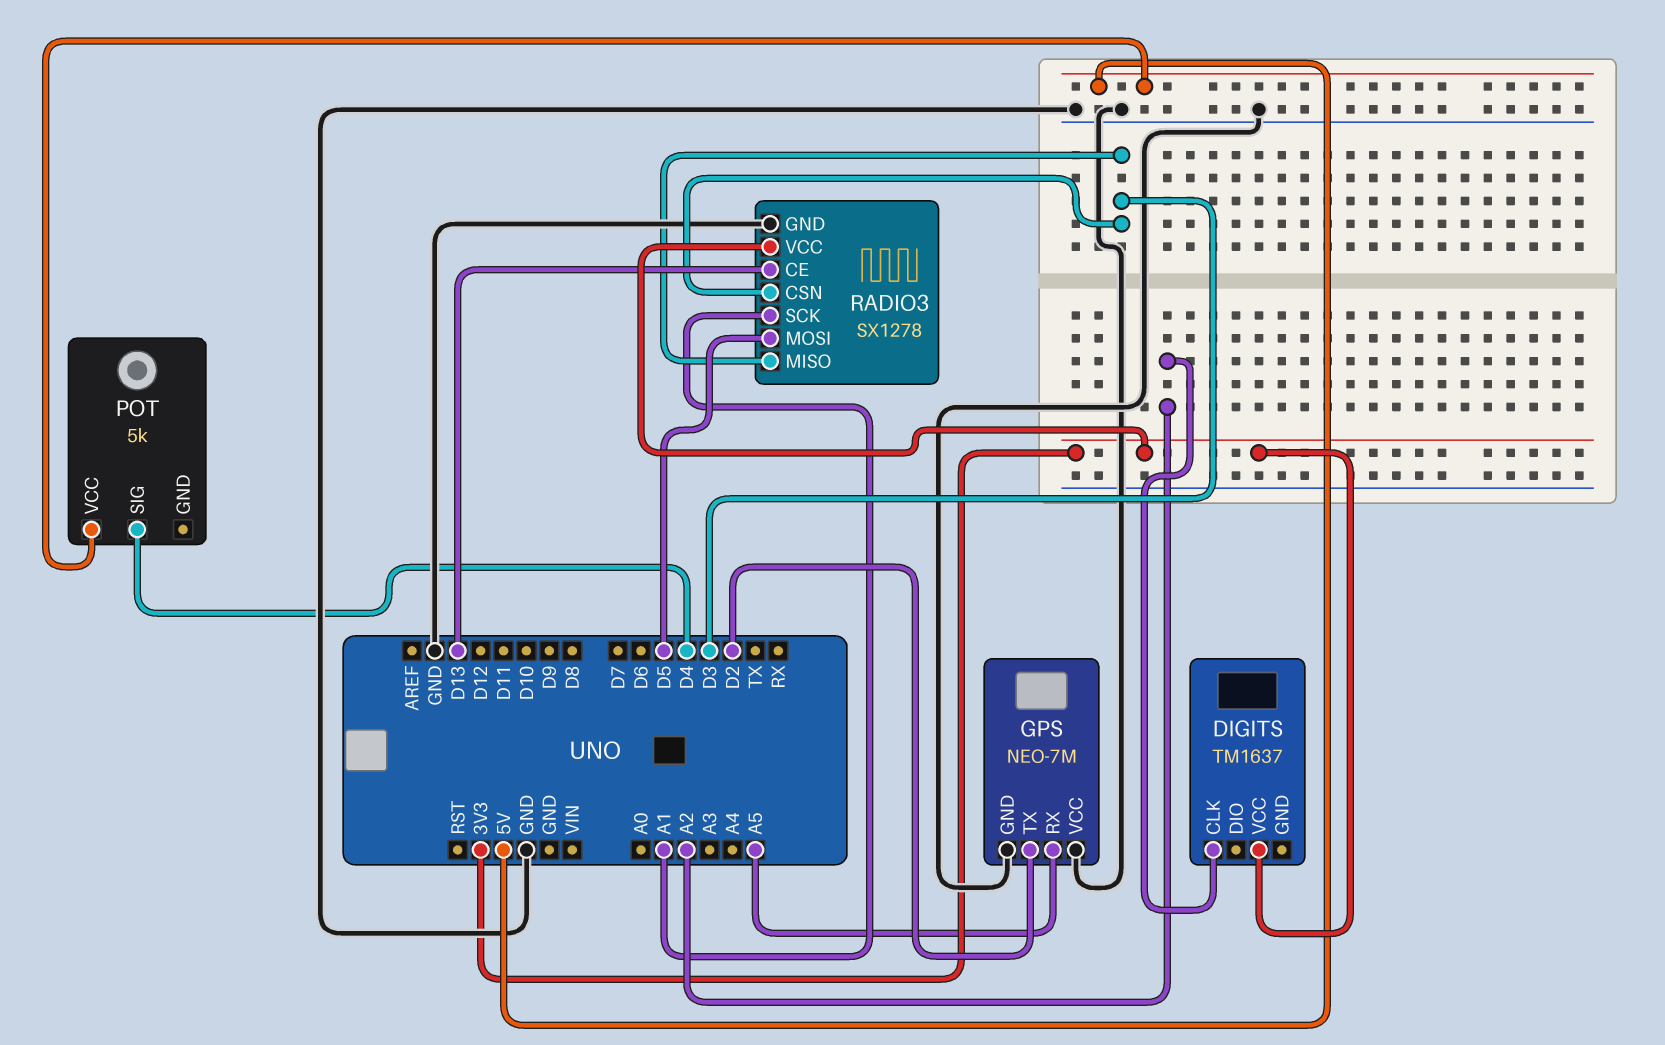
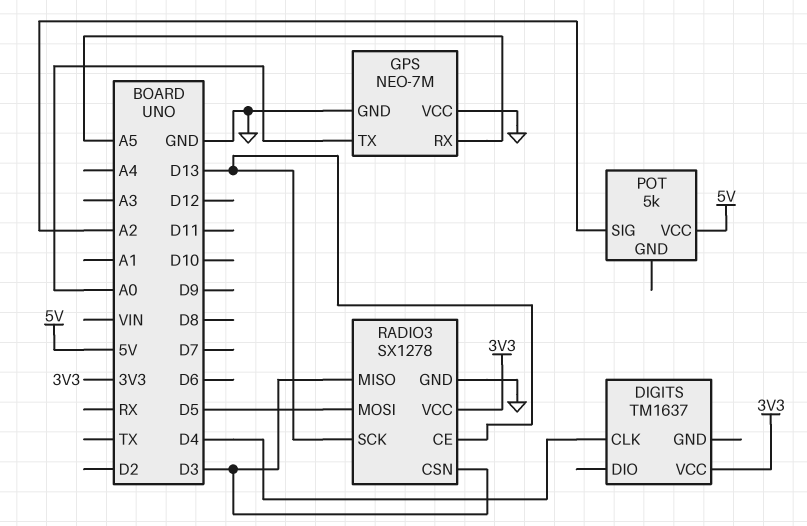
DIGITS pin CLK: A2 -> D4
GPS pin TX: D2 -> A0
POT pin SIG: D4 -> A2
RADIO3 pin SCK: A1 -> D13

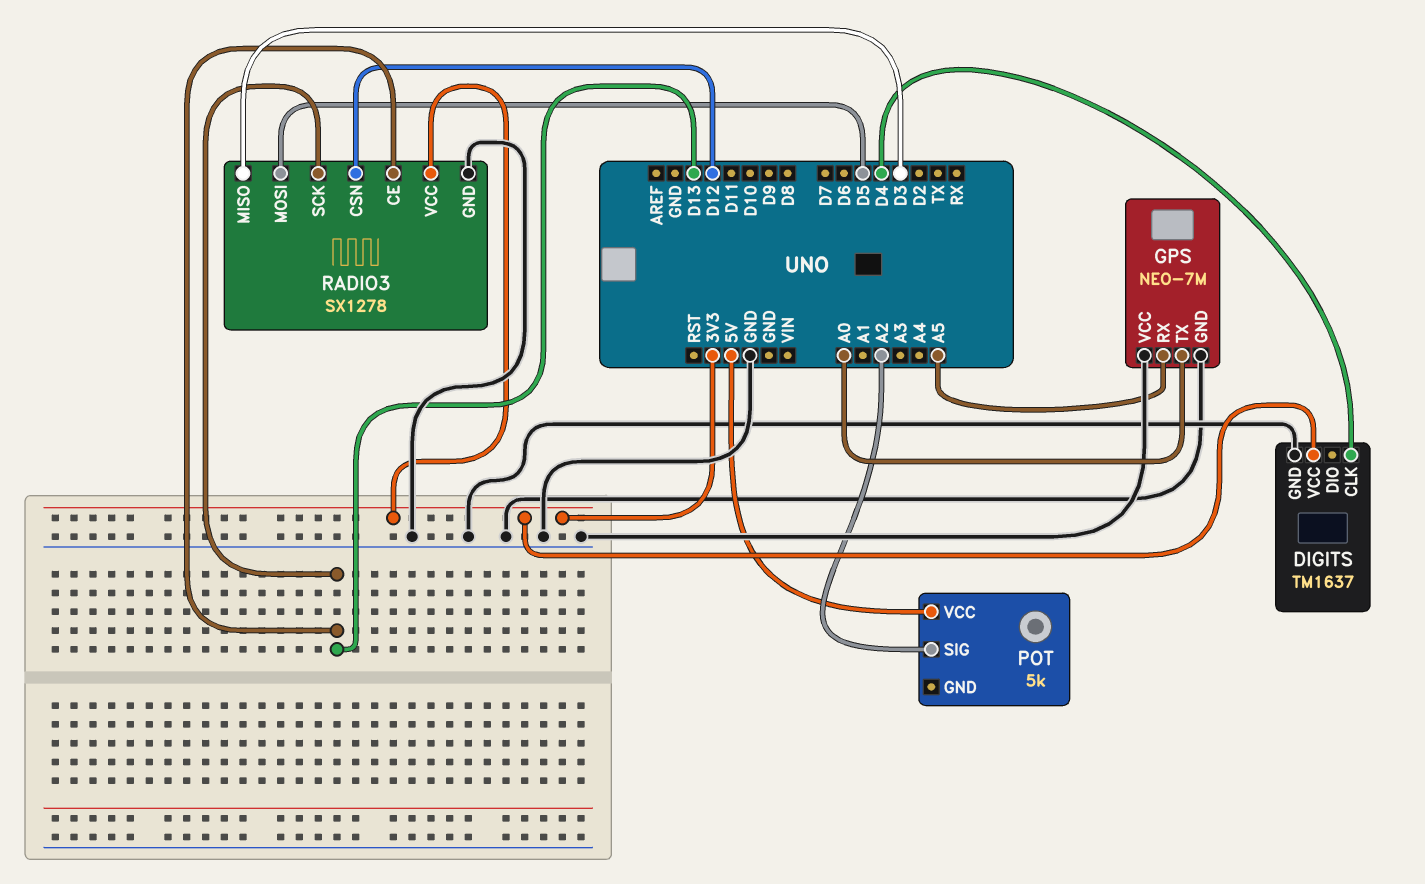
DIGITS pin GND: none -> GND
RADIO3 pin CSN: D3 -> D12

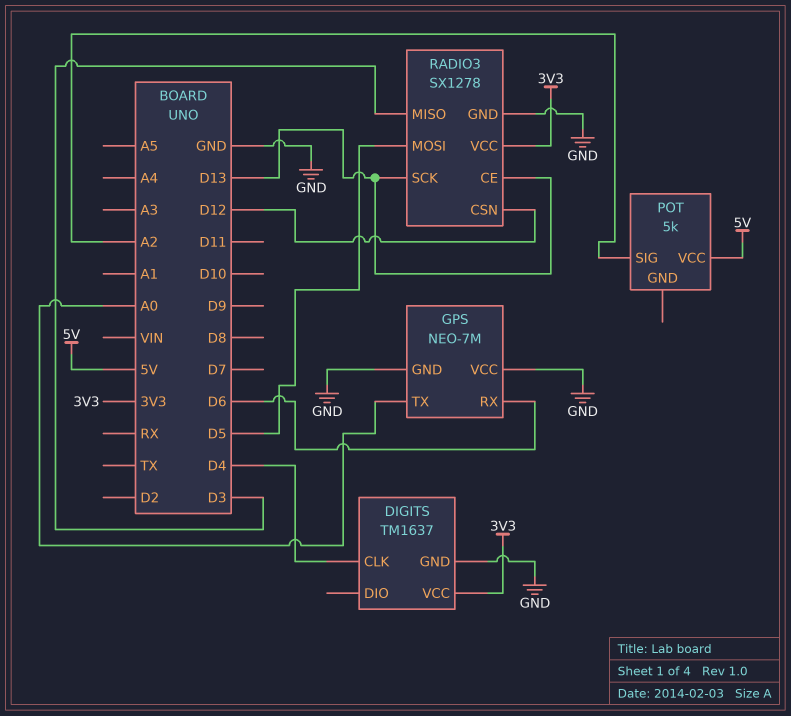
GPS pin RX: A5 -> D6

